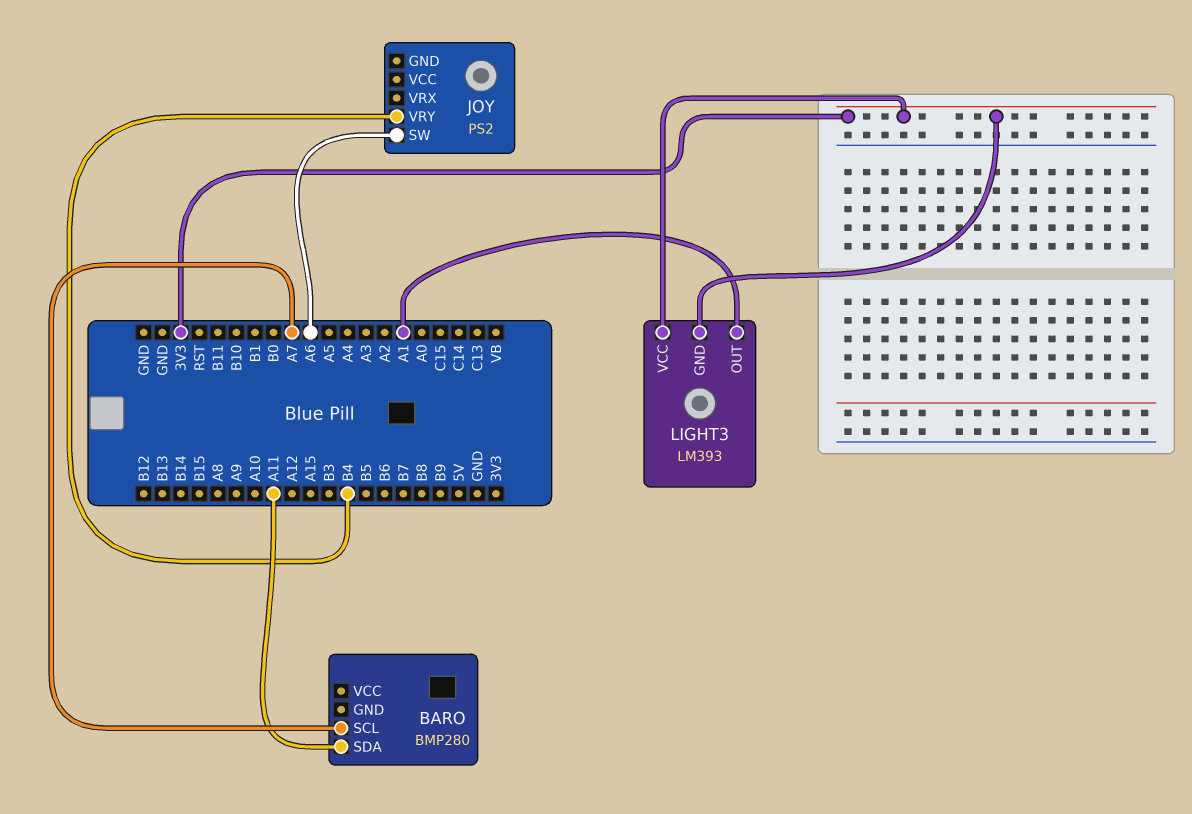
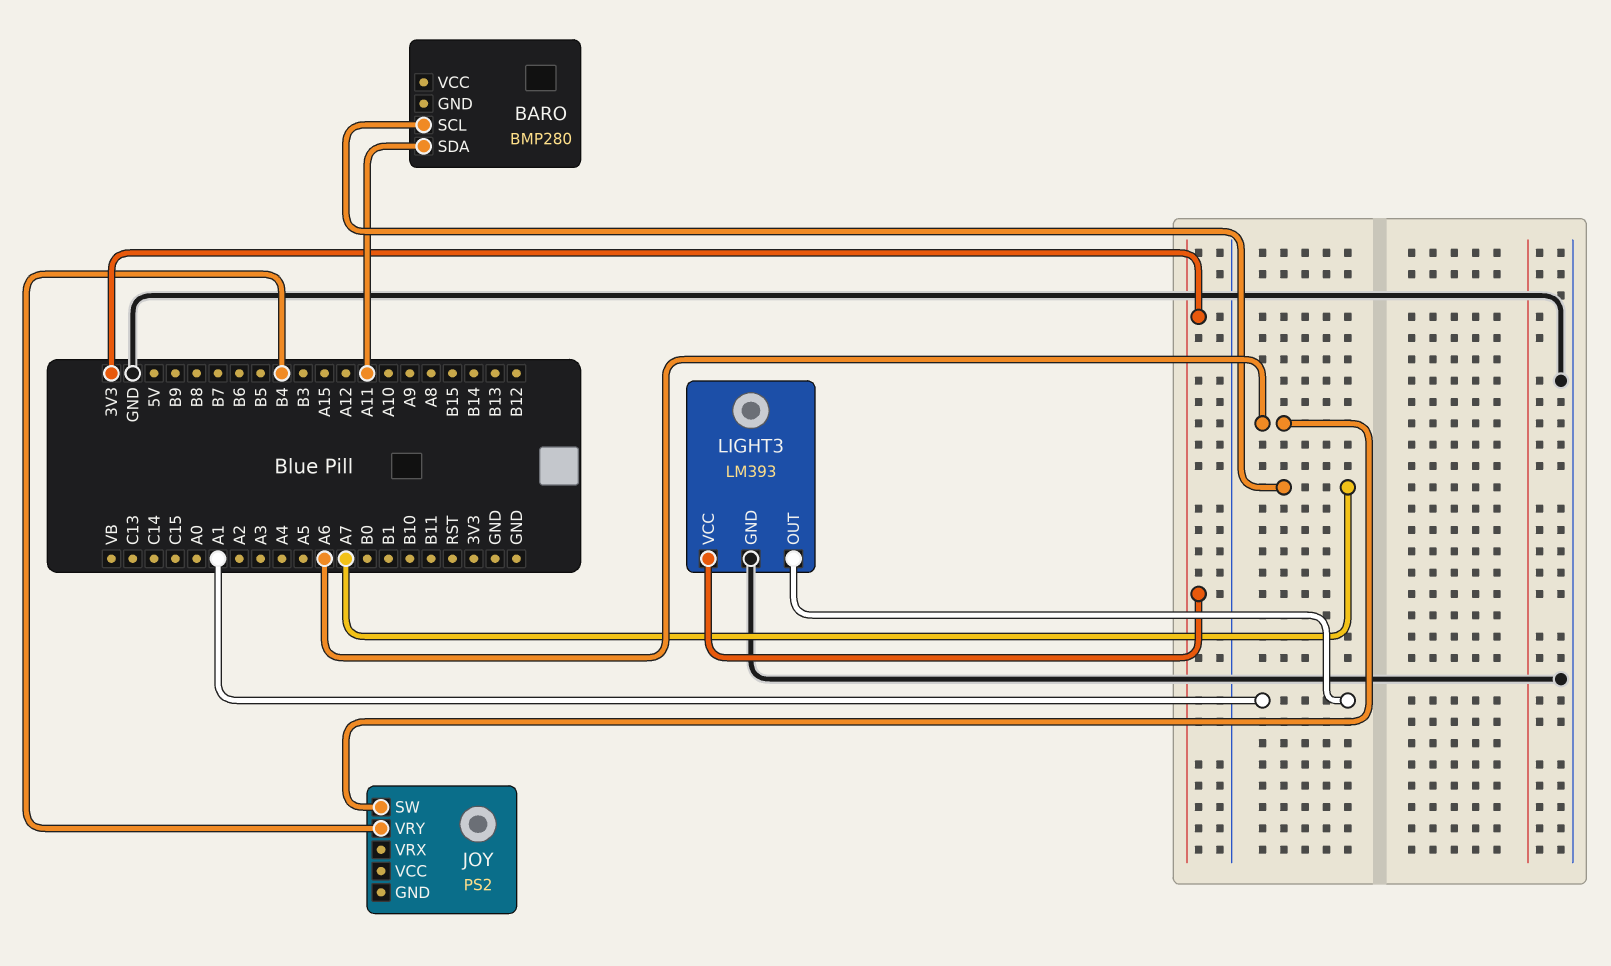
LIGHT3 pin GND: 3V3 -> GND

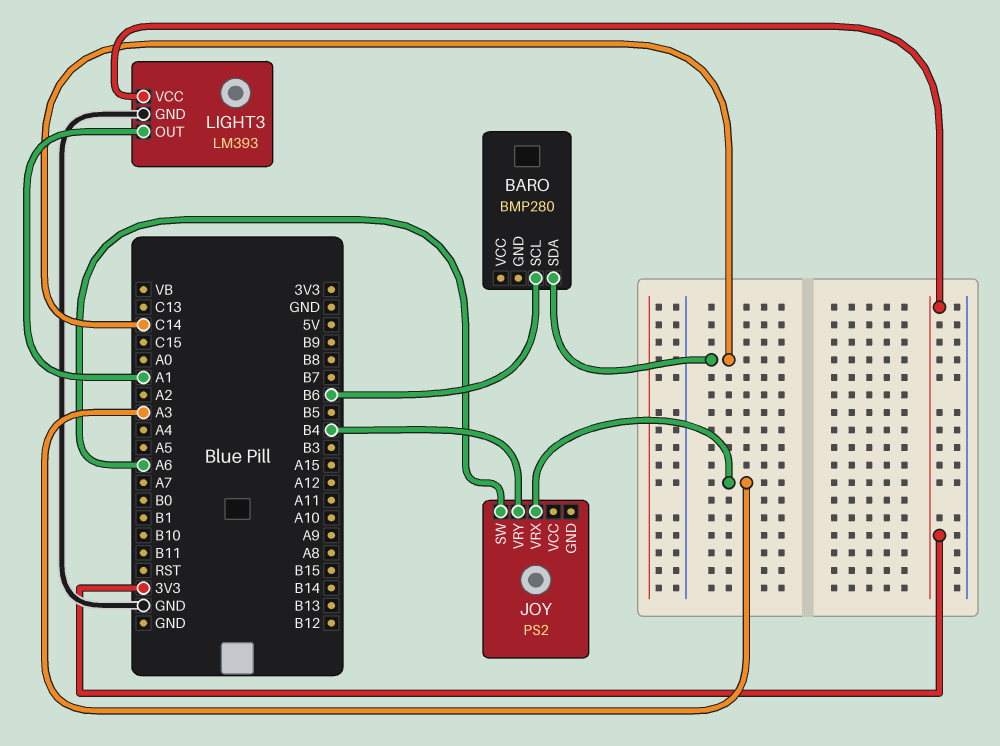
BARO pin SCL: A7 -> B6
BARO pin SDA: A11 -> C14
JOY pin VRX: none -> A3

